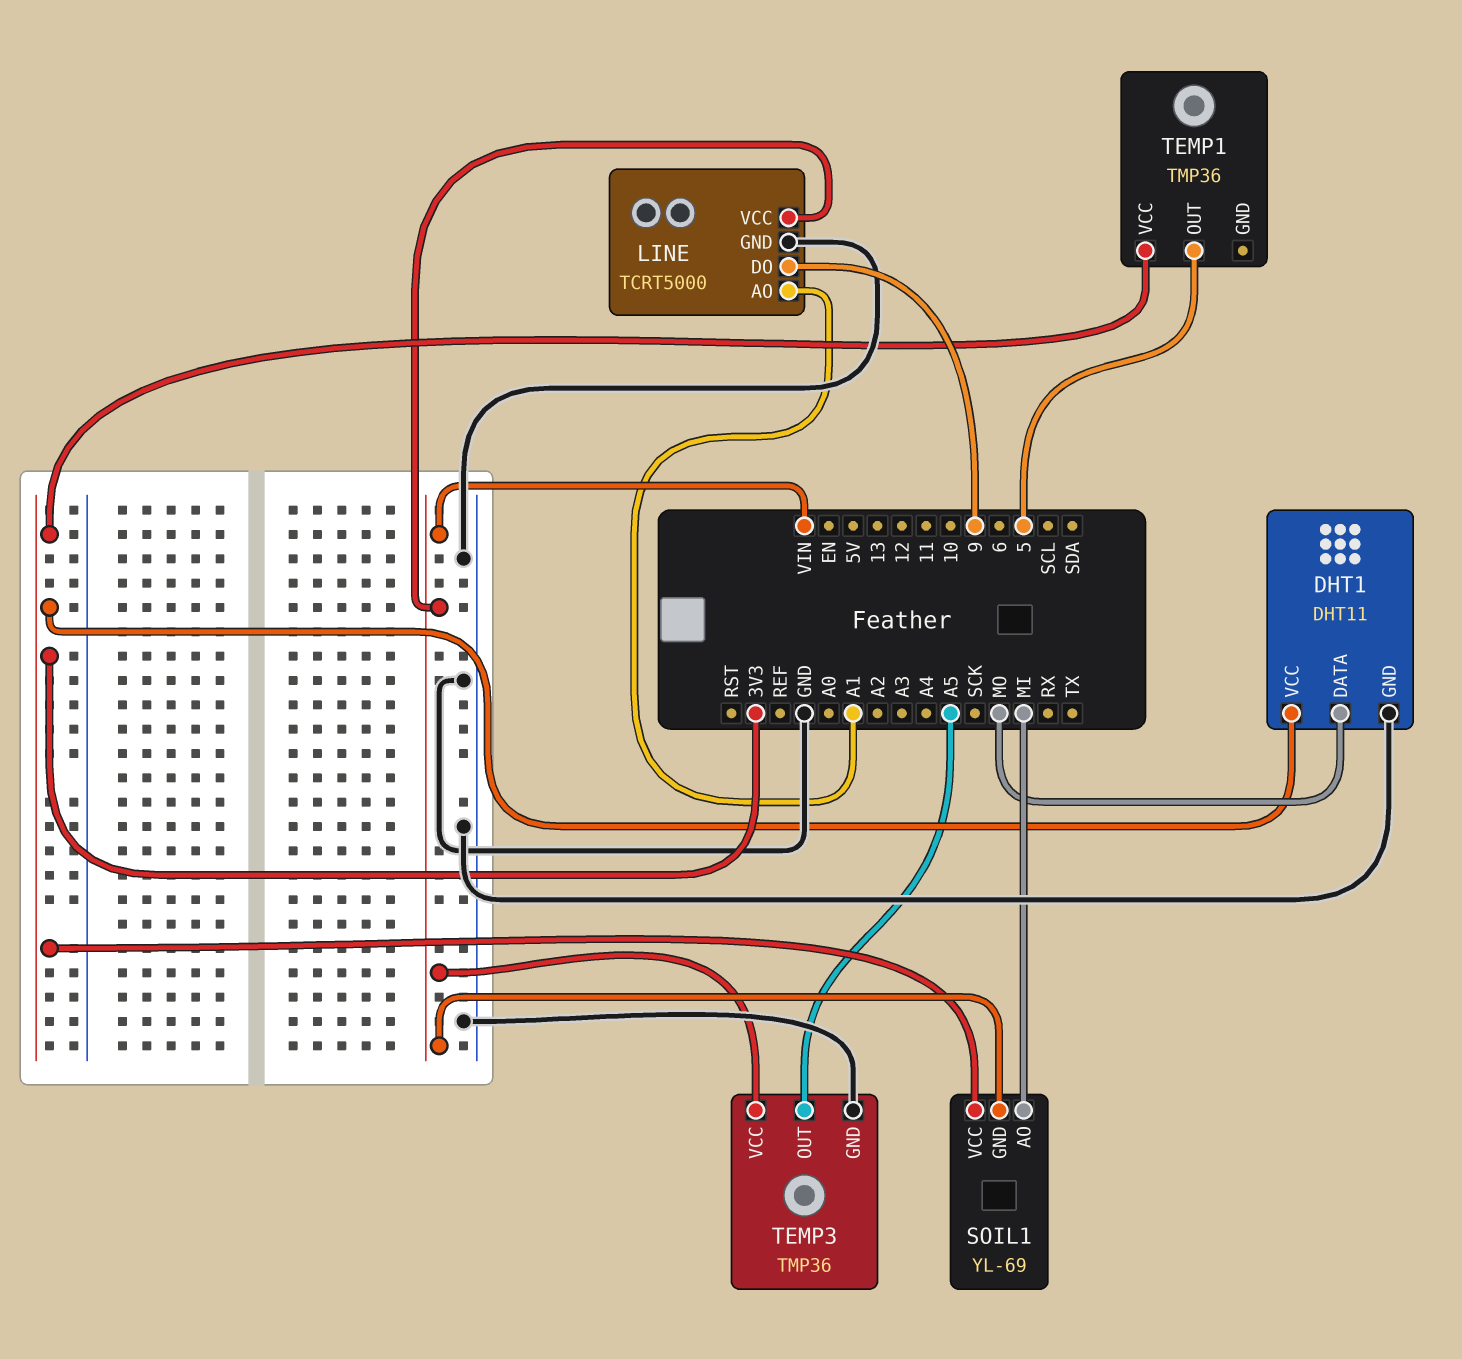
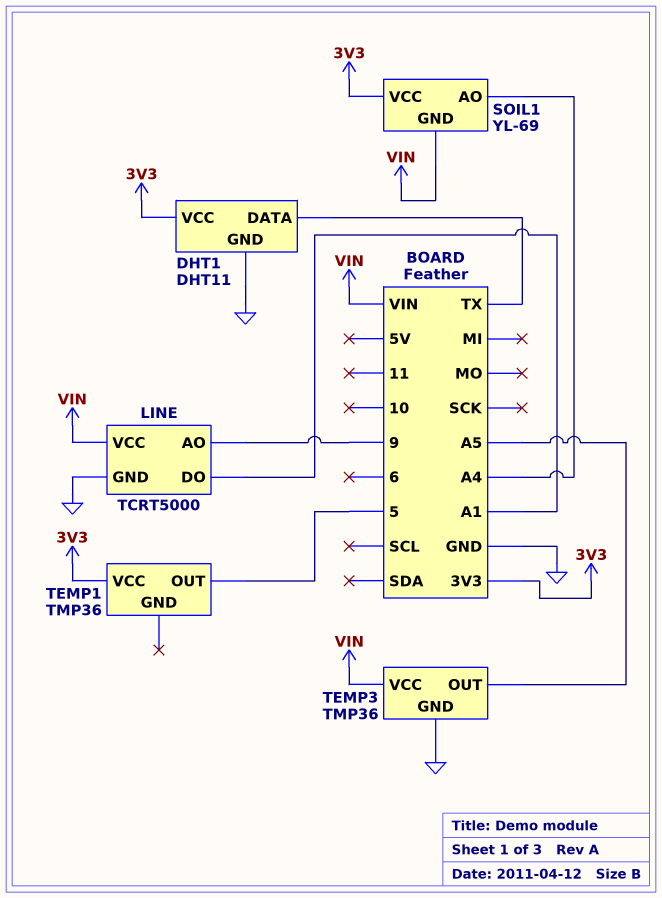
DHT1 pin DATA: MO -> TX
LINE pin AO: A1 -> 9
LINE pin DO: 9 -> A1
SOIL1 pin AO: MI -> A4

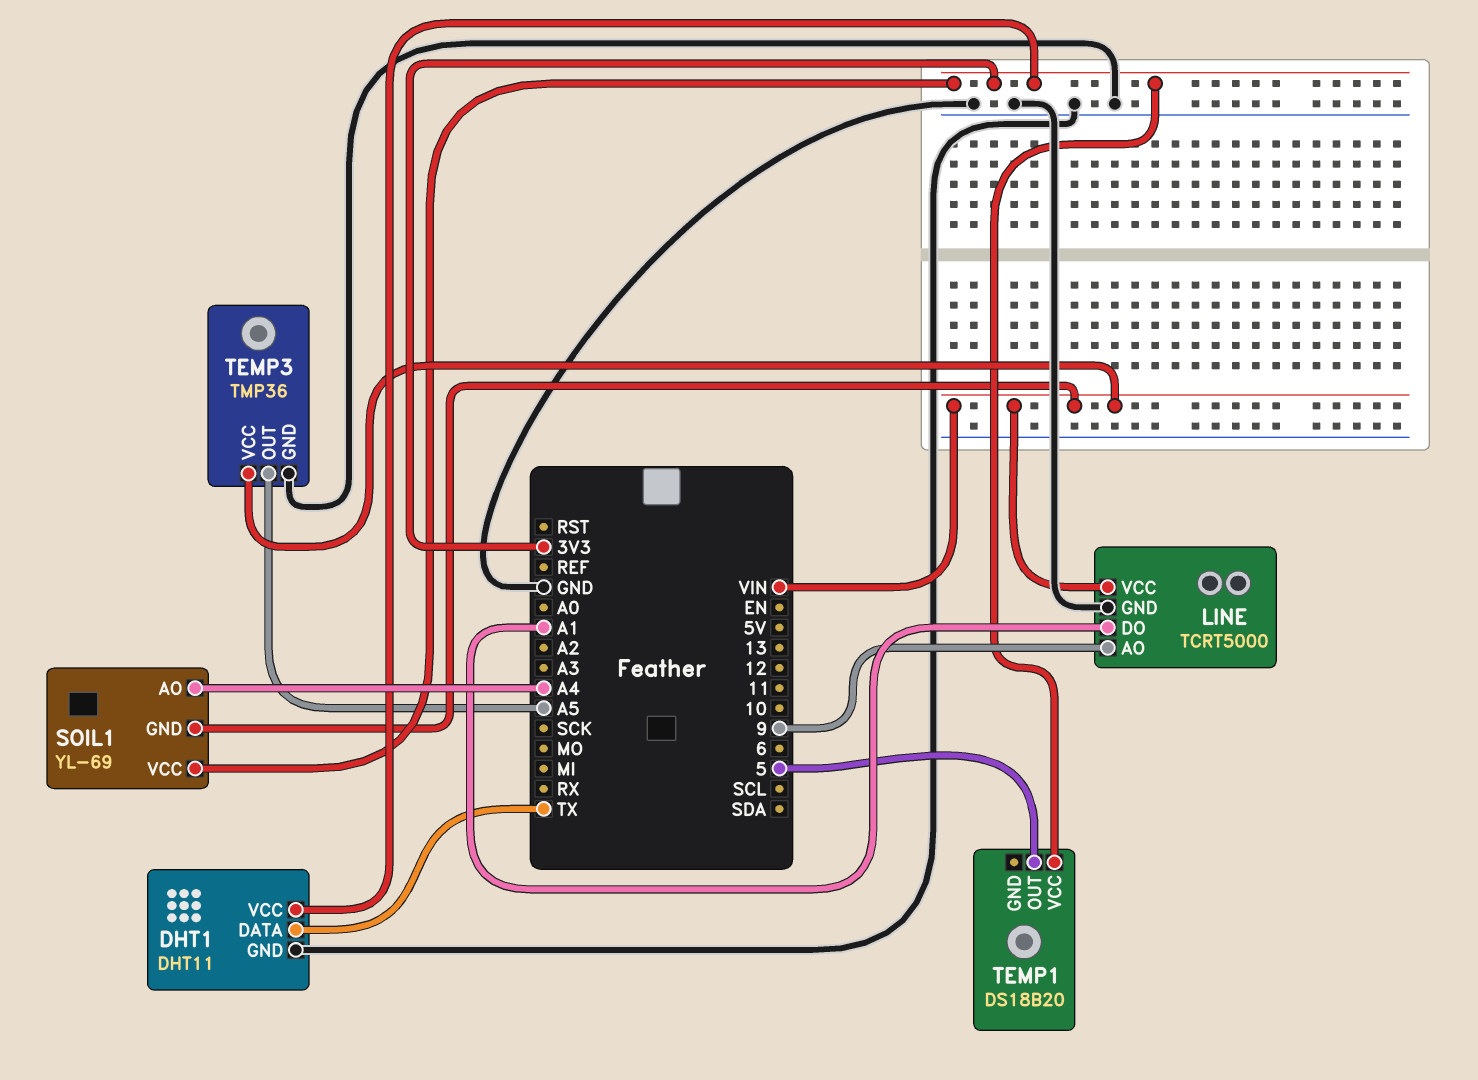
TEMP1: TMP36 -> DS18B20

